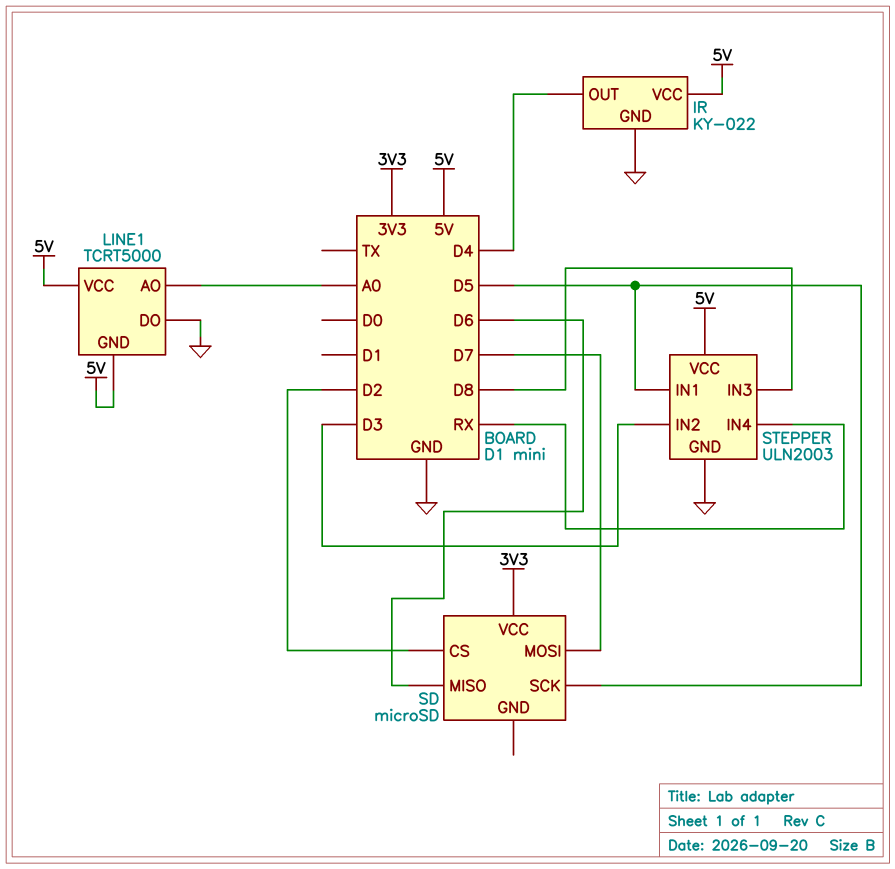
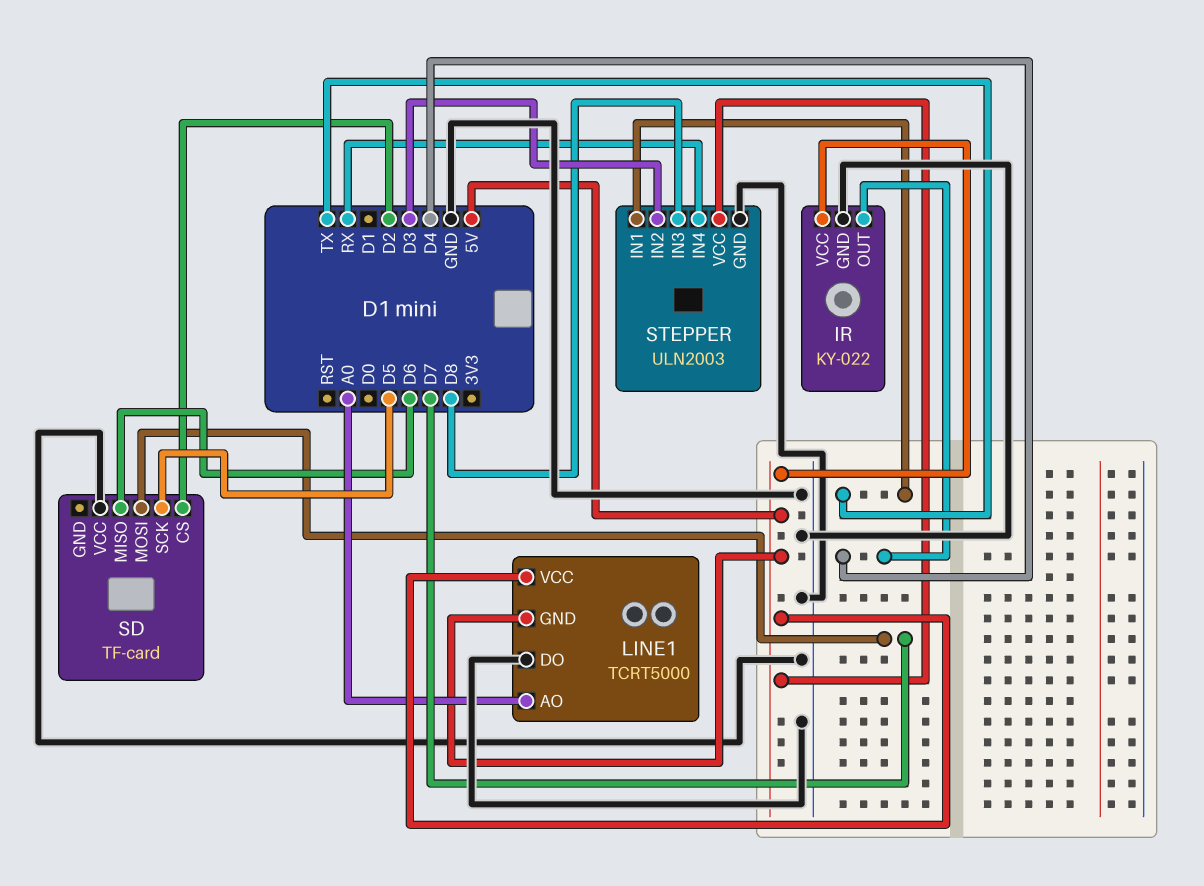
SD: microSD -> TF-card
SD pin VCC: 3V3 -> GND
STEPPER pin IN1: D5 -> TX

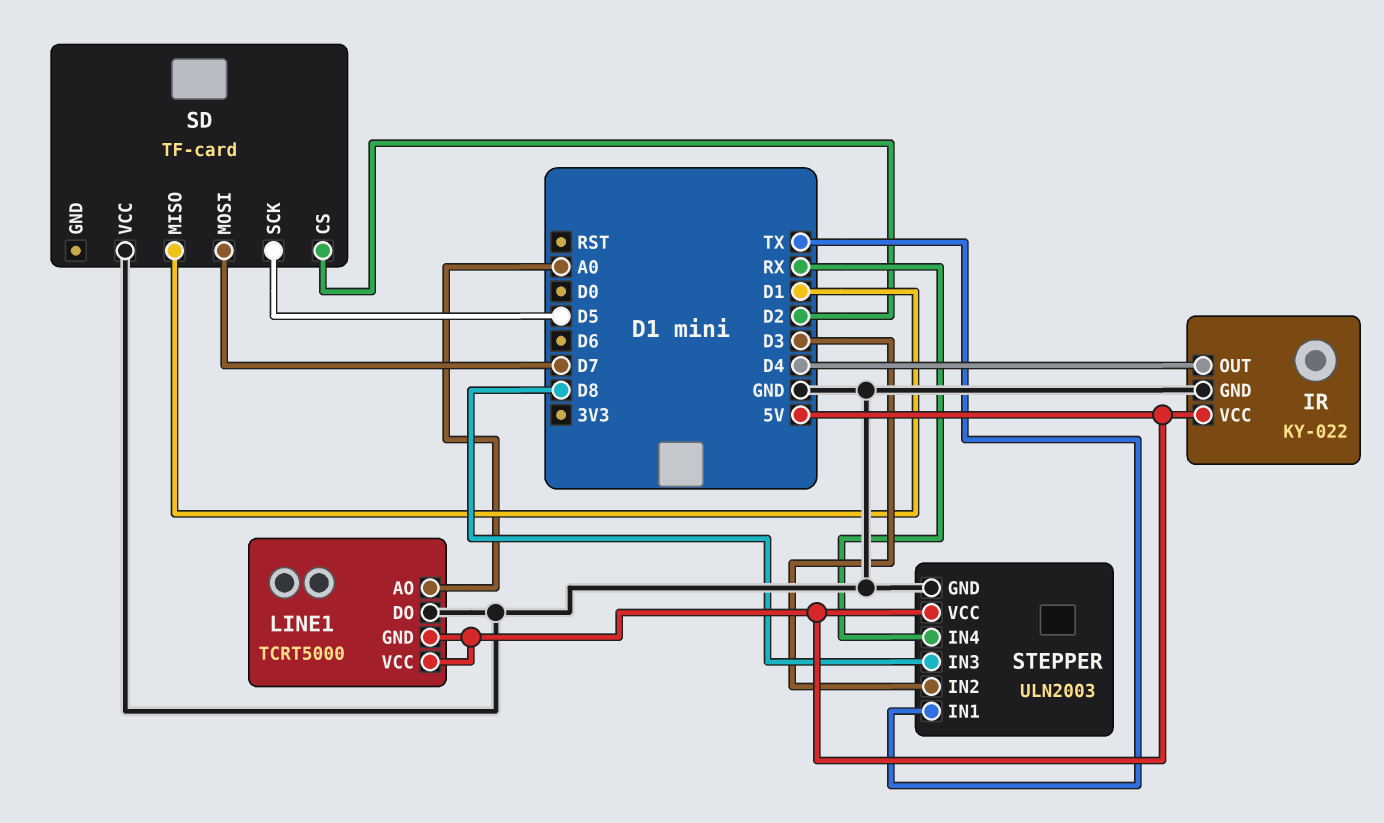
SD pin MISO: D6 -> D1

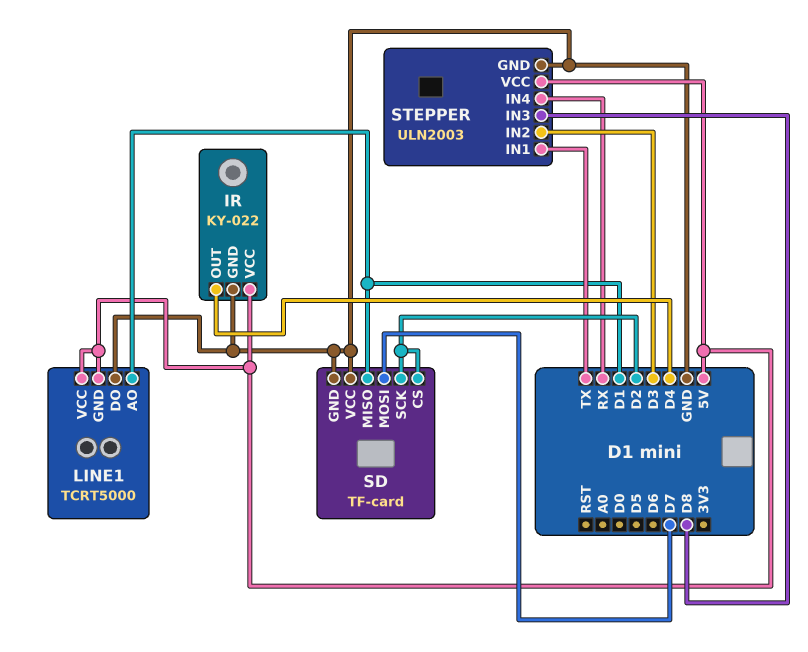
LINE1 pin AO: A0 -> D1
SD pin GND: none -> GND
SD pin SCK: D5 -> D2

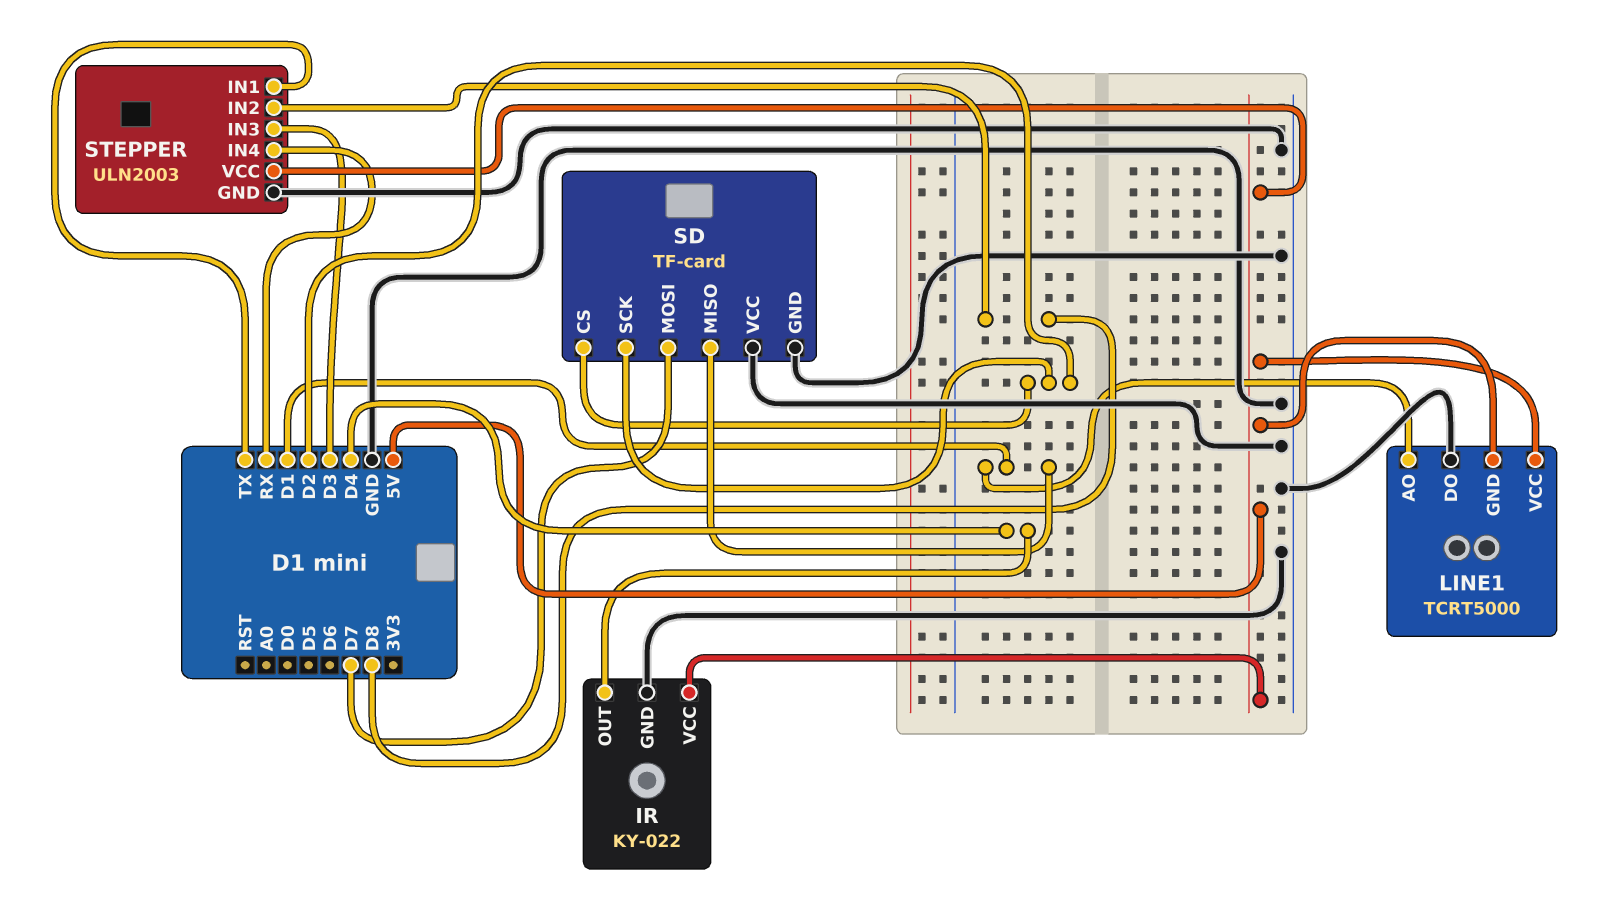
STEPPER pin IN2: D3 -> D8
STEPPER pin IN3: D8 -> D3

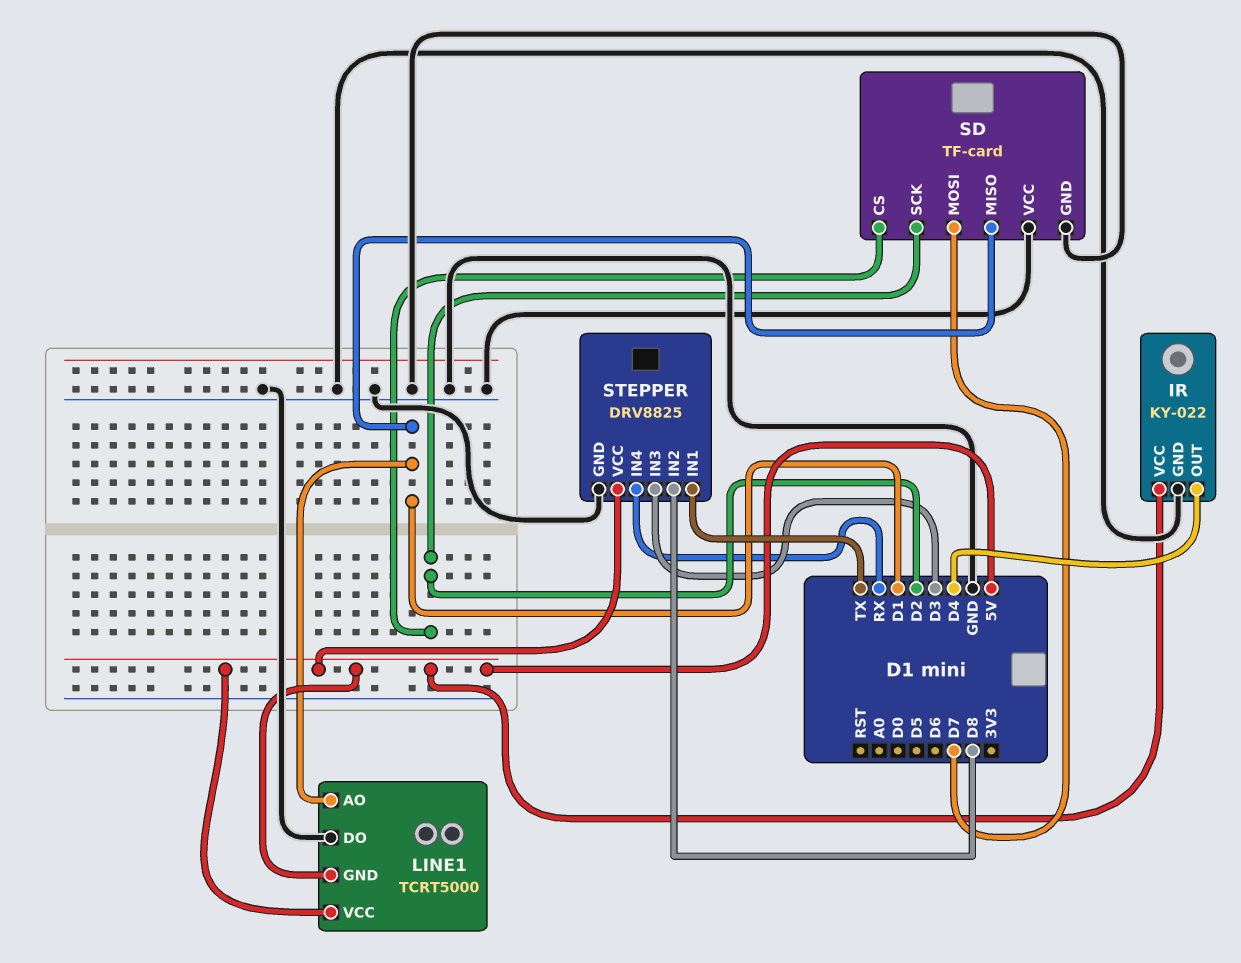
STEPPER: ULN2003 -> DRV8825

